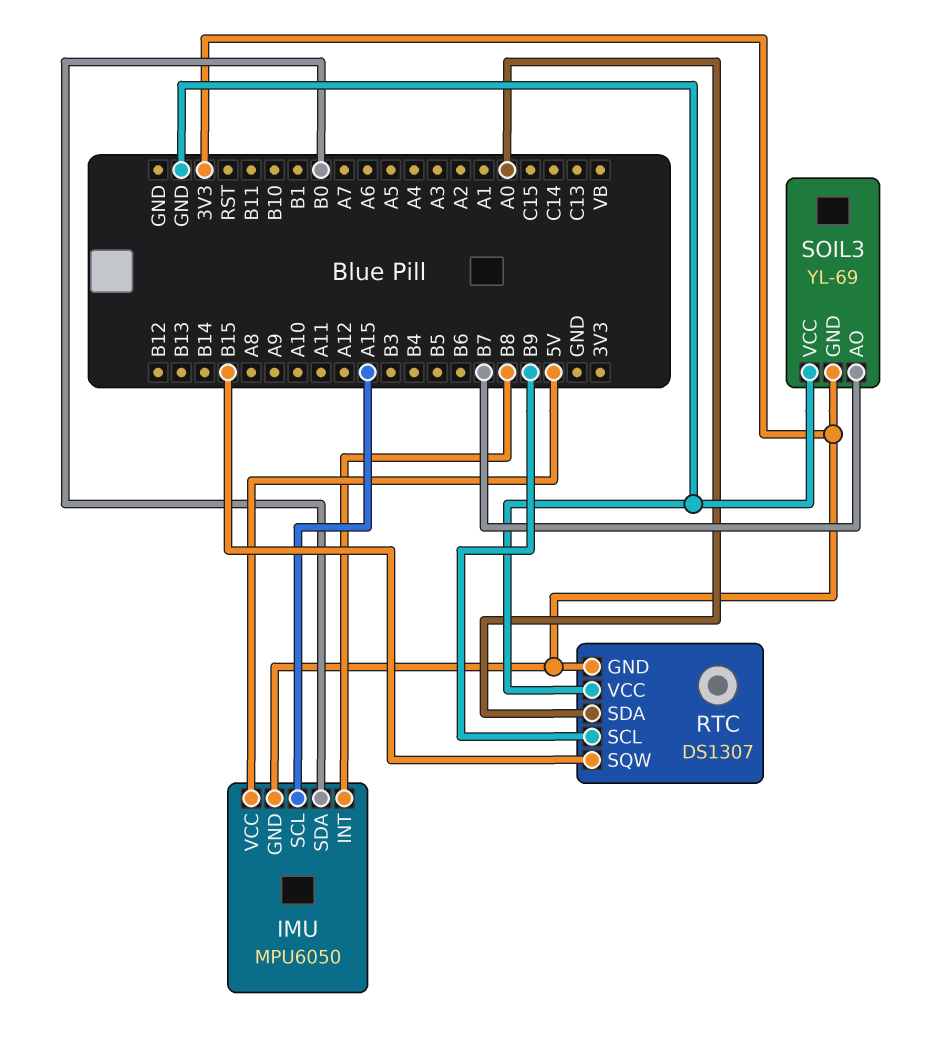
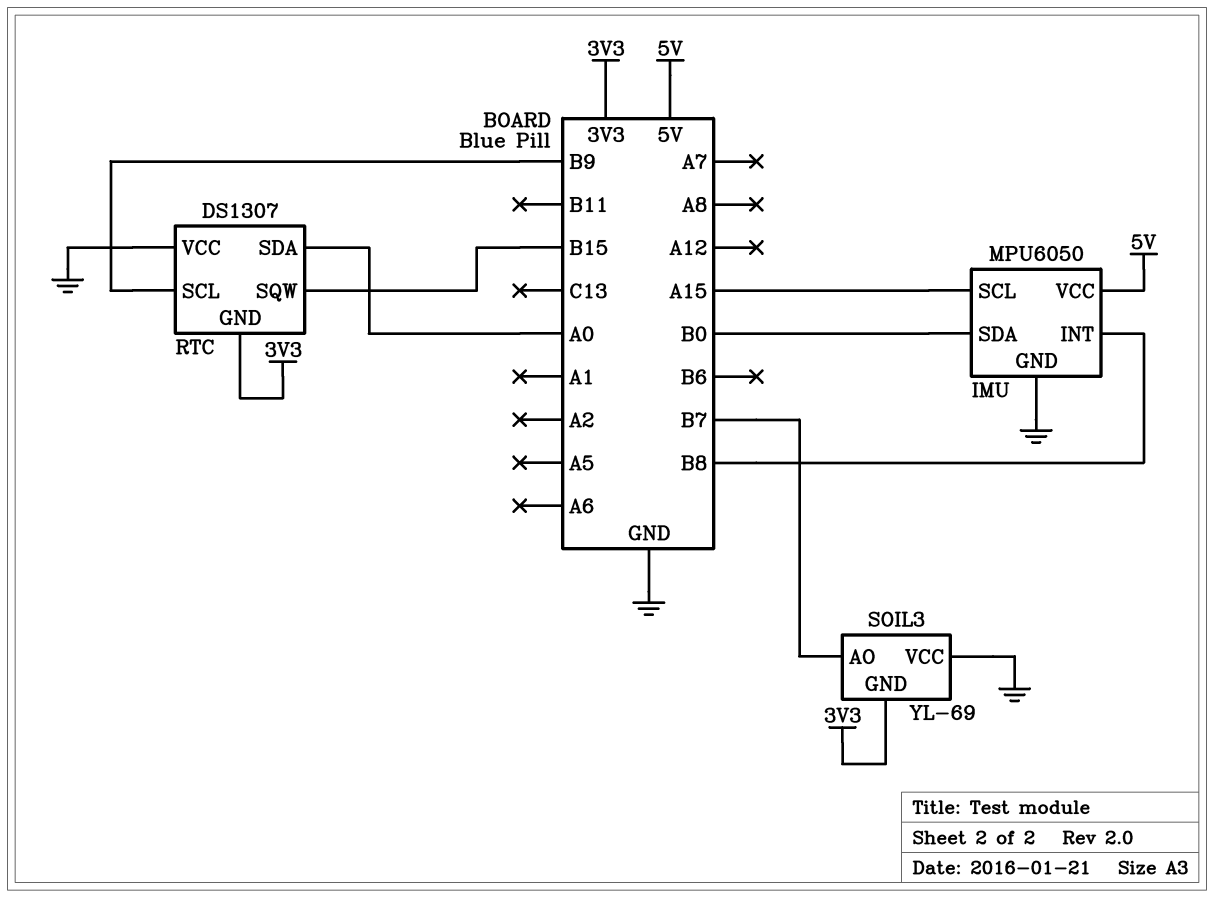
IMU pin GND: 3V3 -> GND

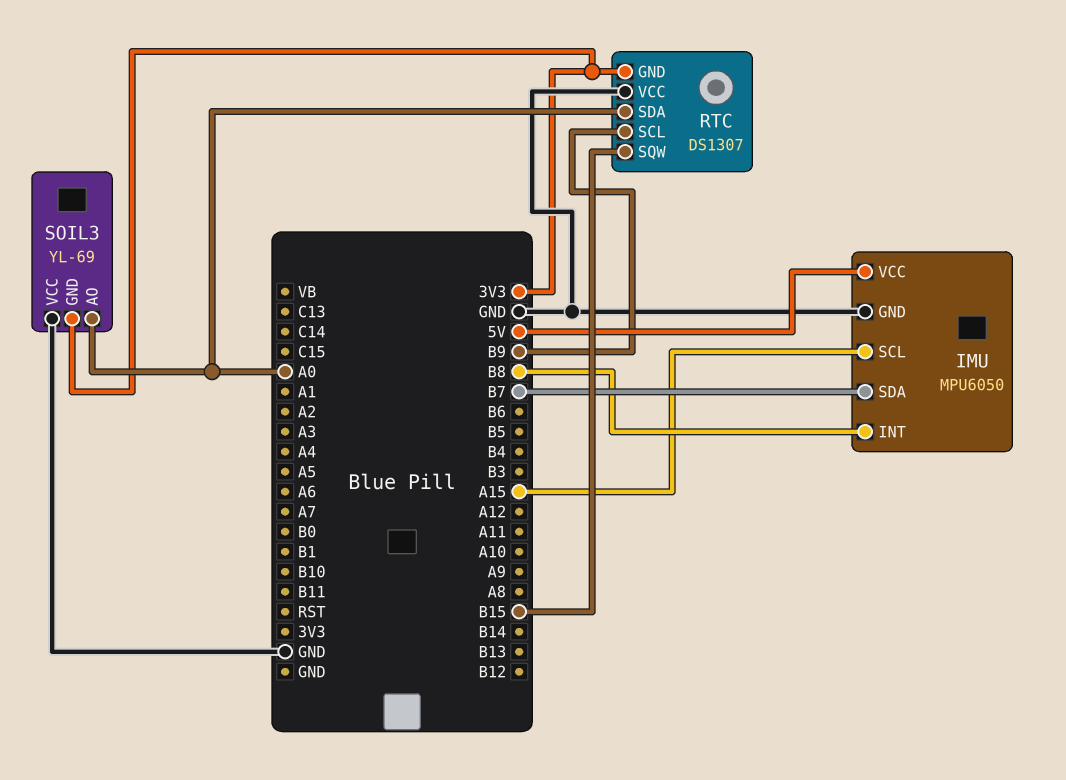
IMU pin SDA: B0 -> B7
SOIL3 pin AO: B7 -> A0

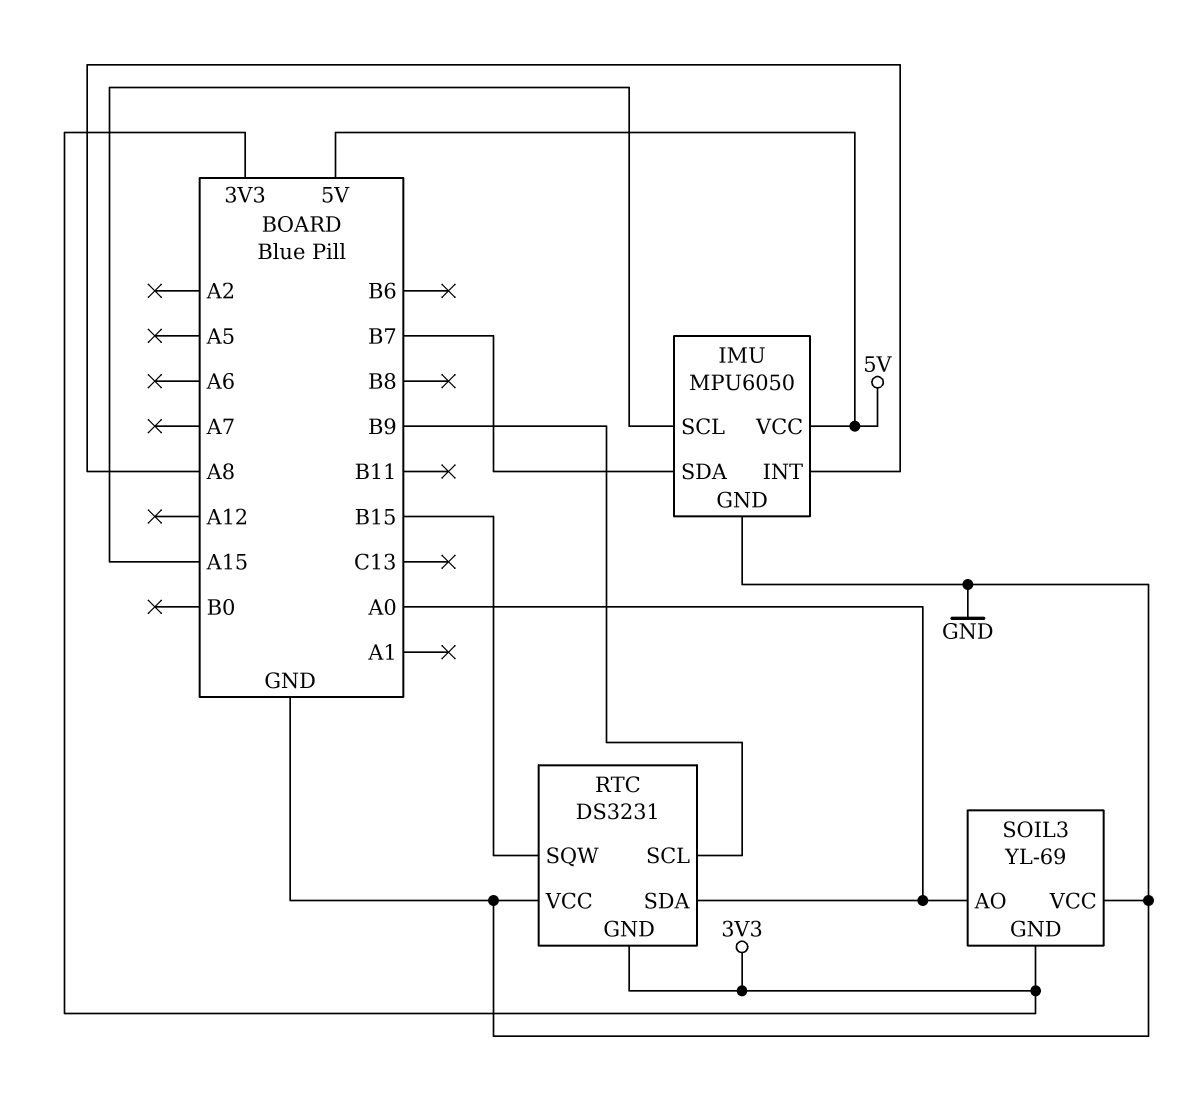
IMU pin INT: B8 -> A8
RTC: DS1307 -> DS3231

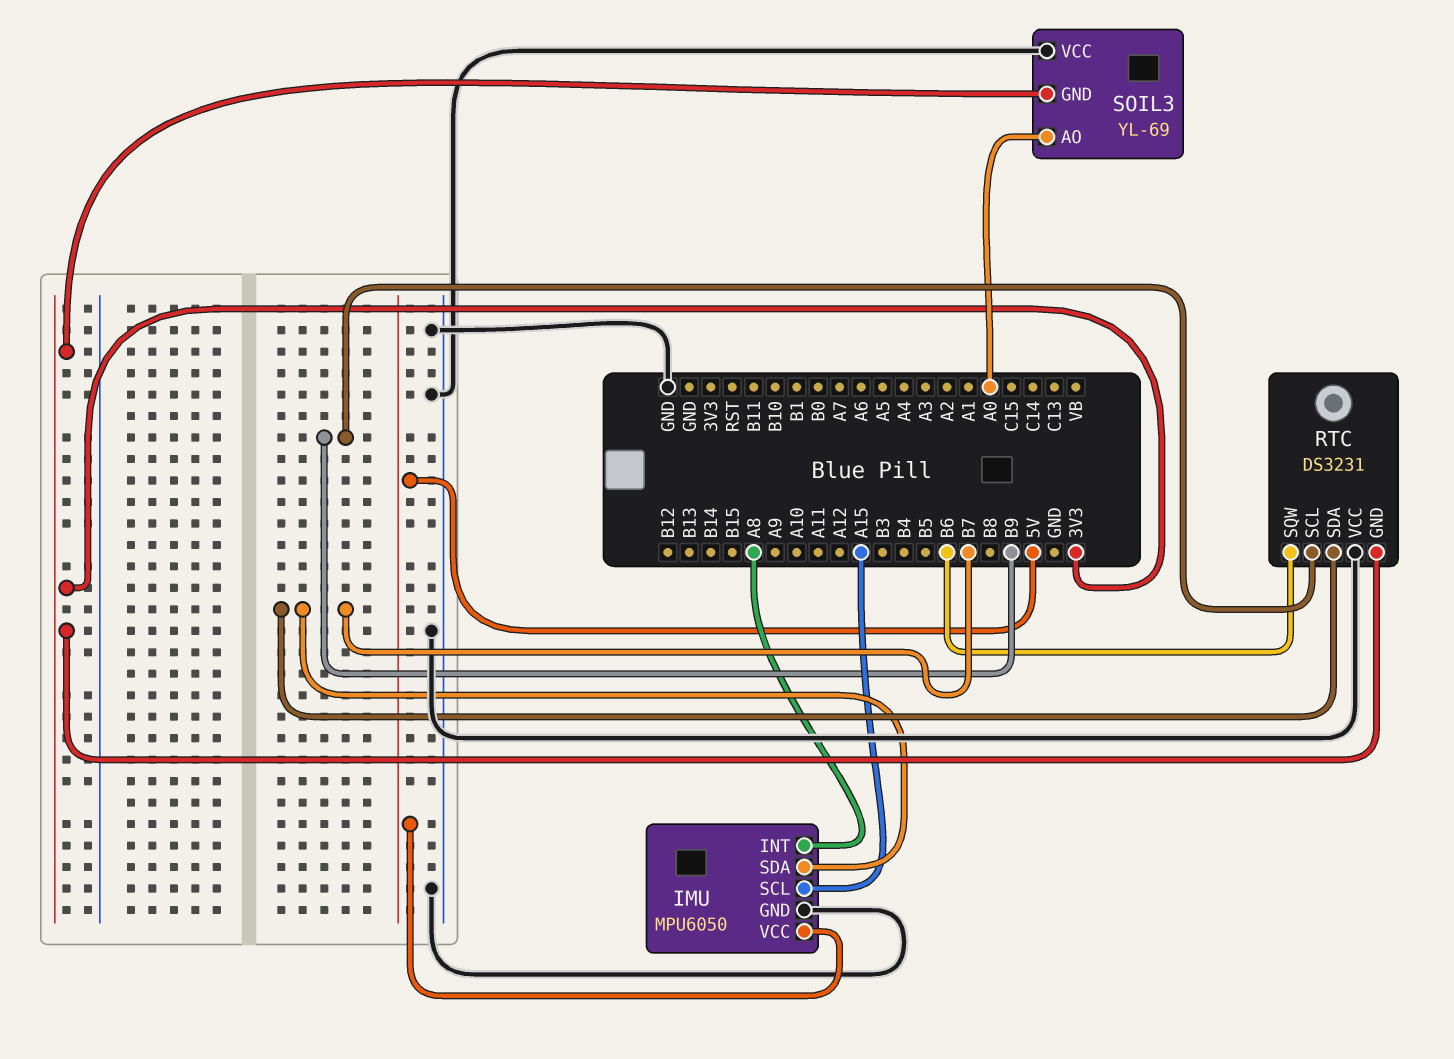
RTC pin SDA: A0 -> B7
RTC pin SQW: B15 -> B6

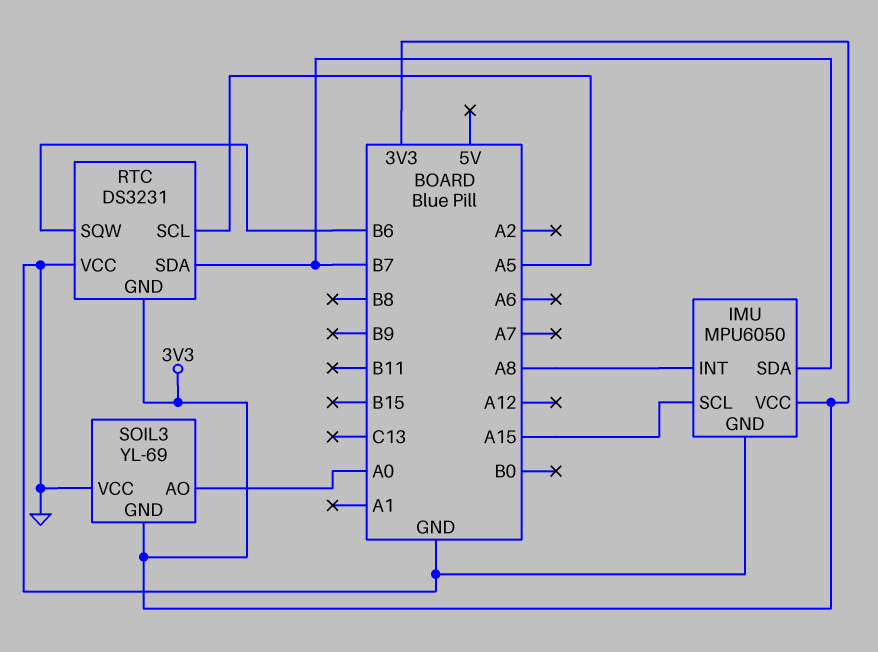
IMU pin VCC: 5V -> 3V3
RTC pin SCL: B9 -> A5

